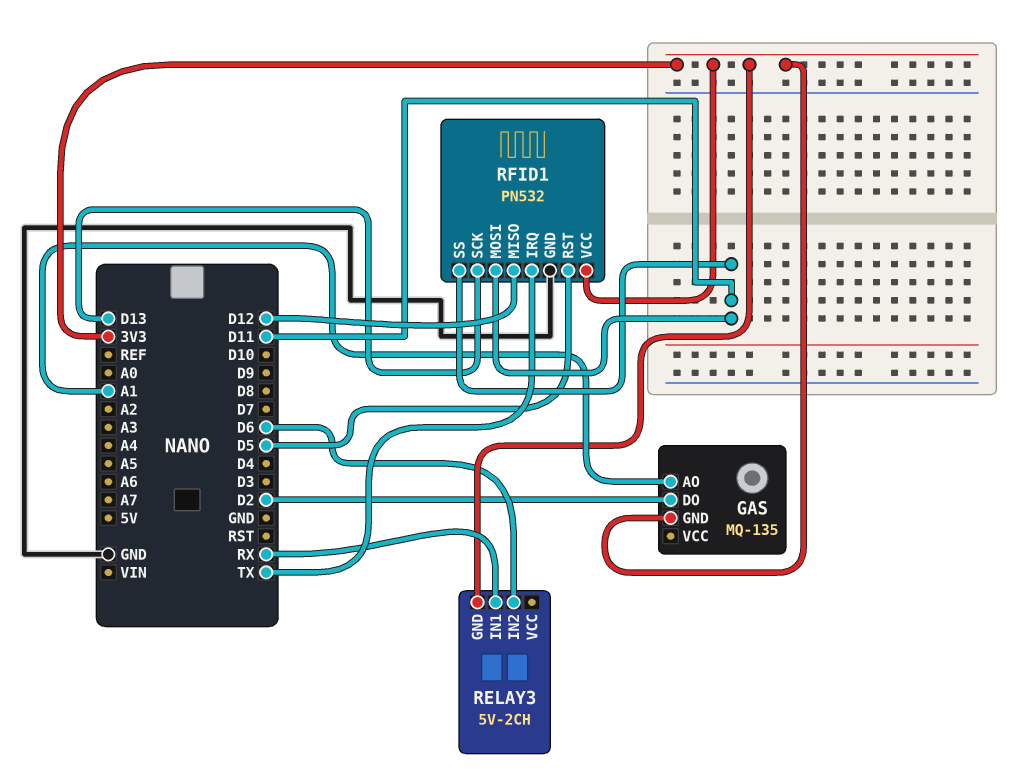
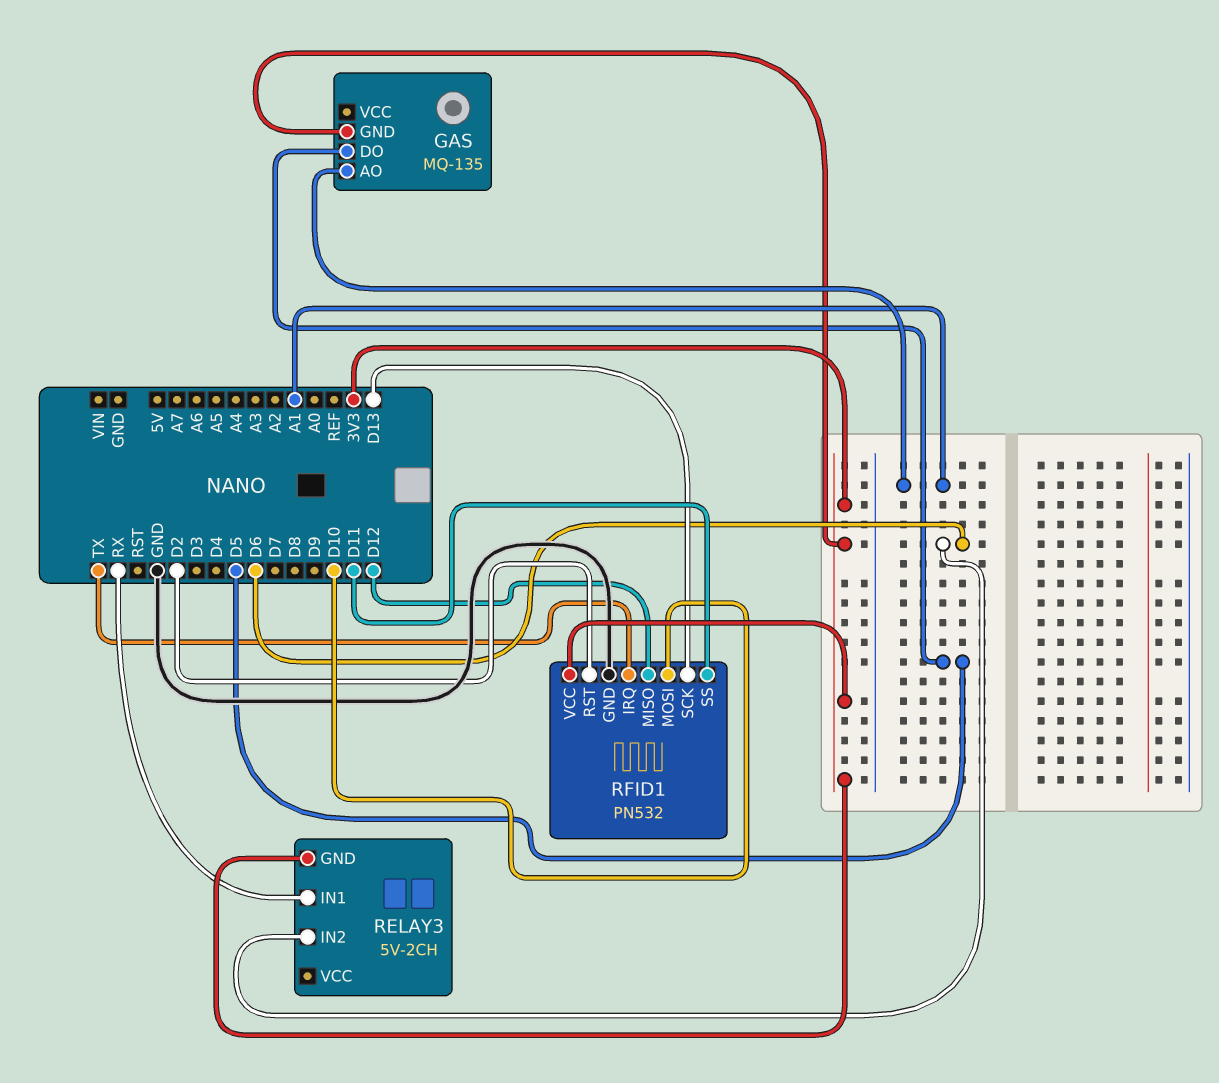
GAS pin DO: D2 -> D5
RFID1 pin MOSI: D11 -> D10
RFID1 pin RST: D5 -> D2

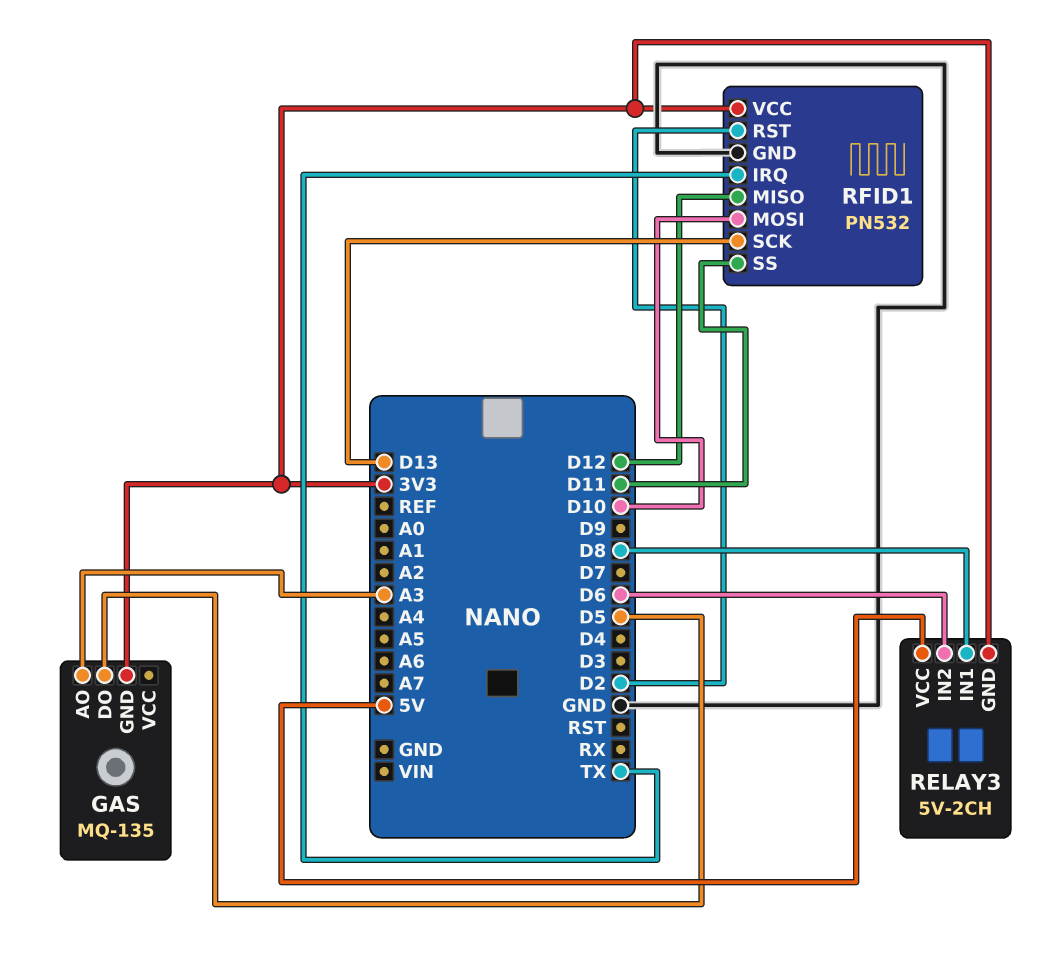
GAS pin AO: A1 -> A3
RELAY3 pin IN1: RX -> D8
RELAY3 pin VCC: none -> 5V

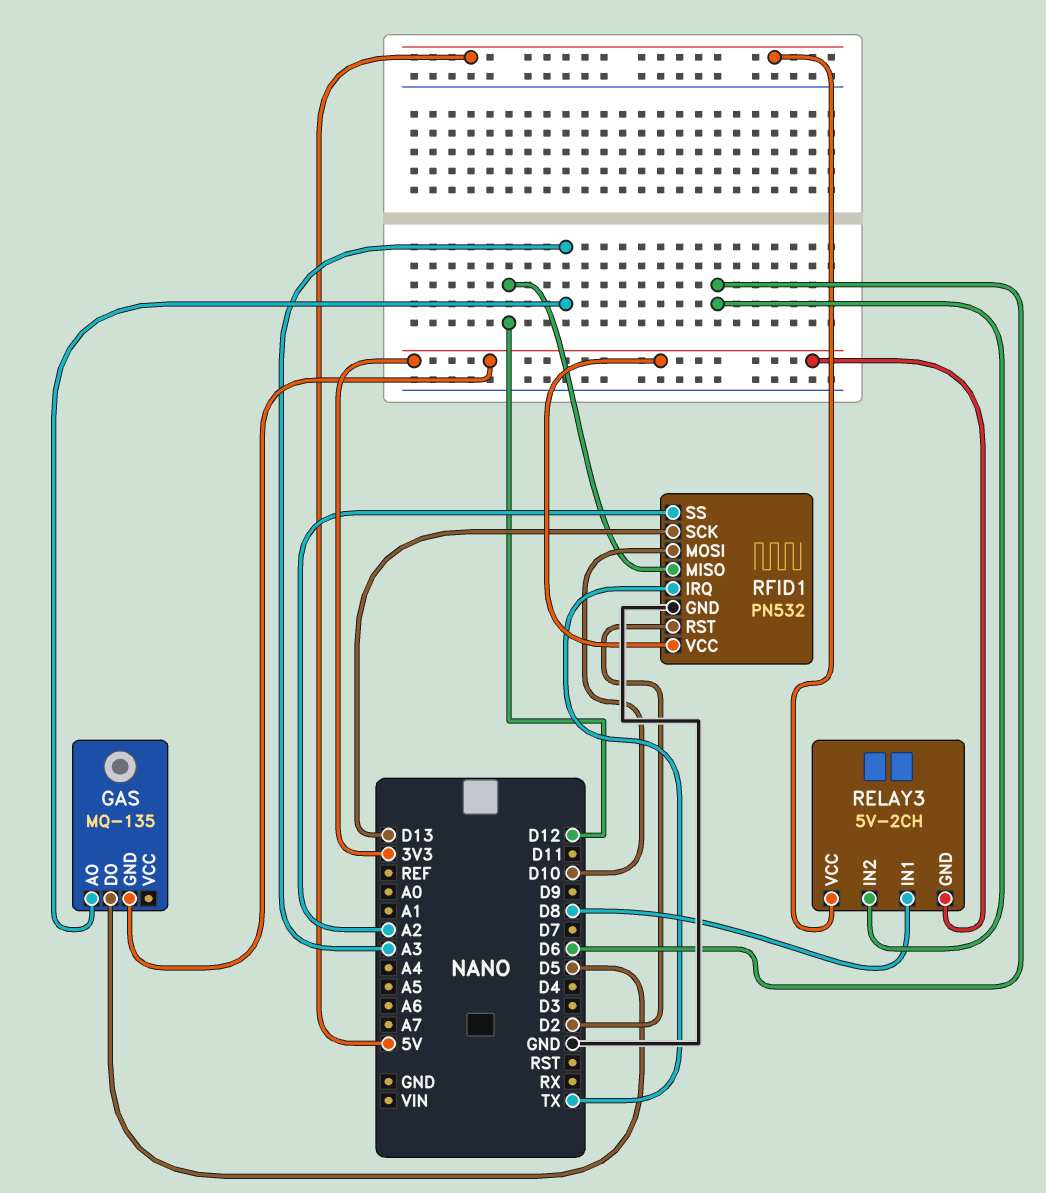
RFID1 pin SS: D11 -> A2

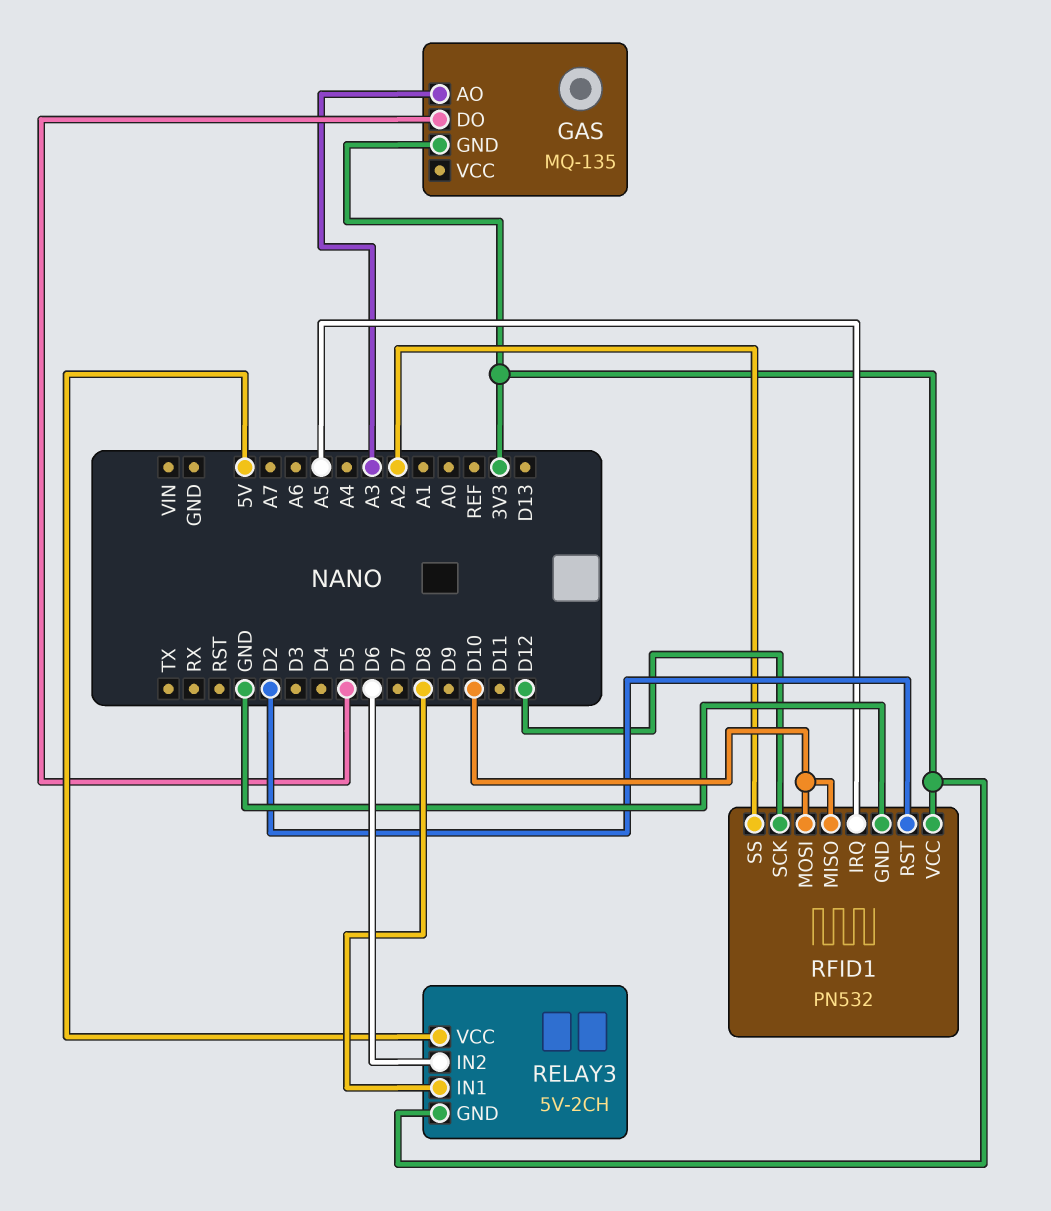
RFID1 pin IRQ: TX -> A5
RFID1 pin MISO: D12 -> D10
RFID1 pin SCK: D13 -> D12

